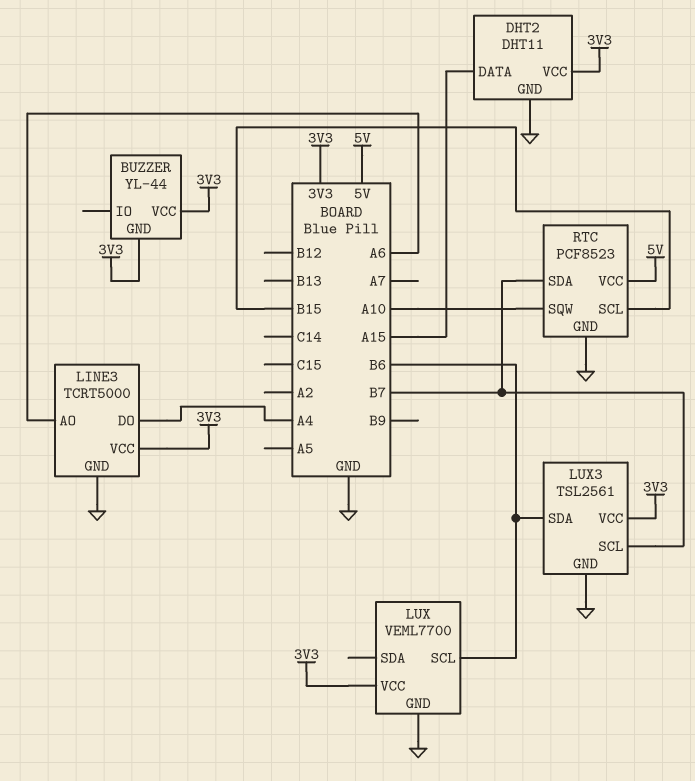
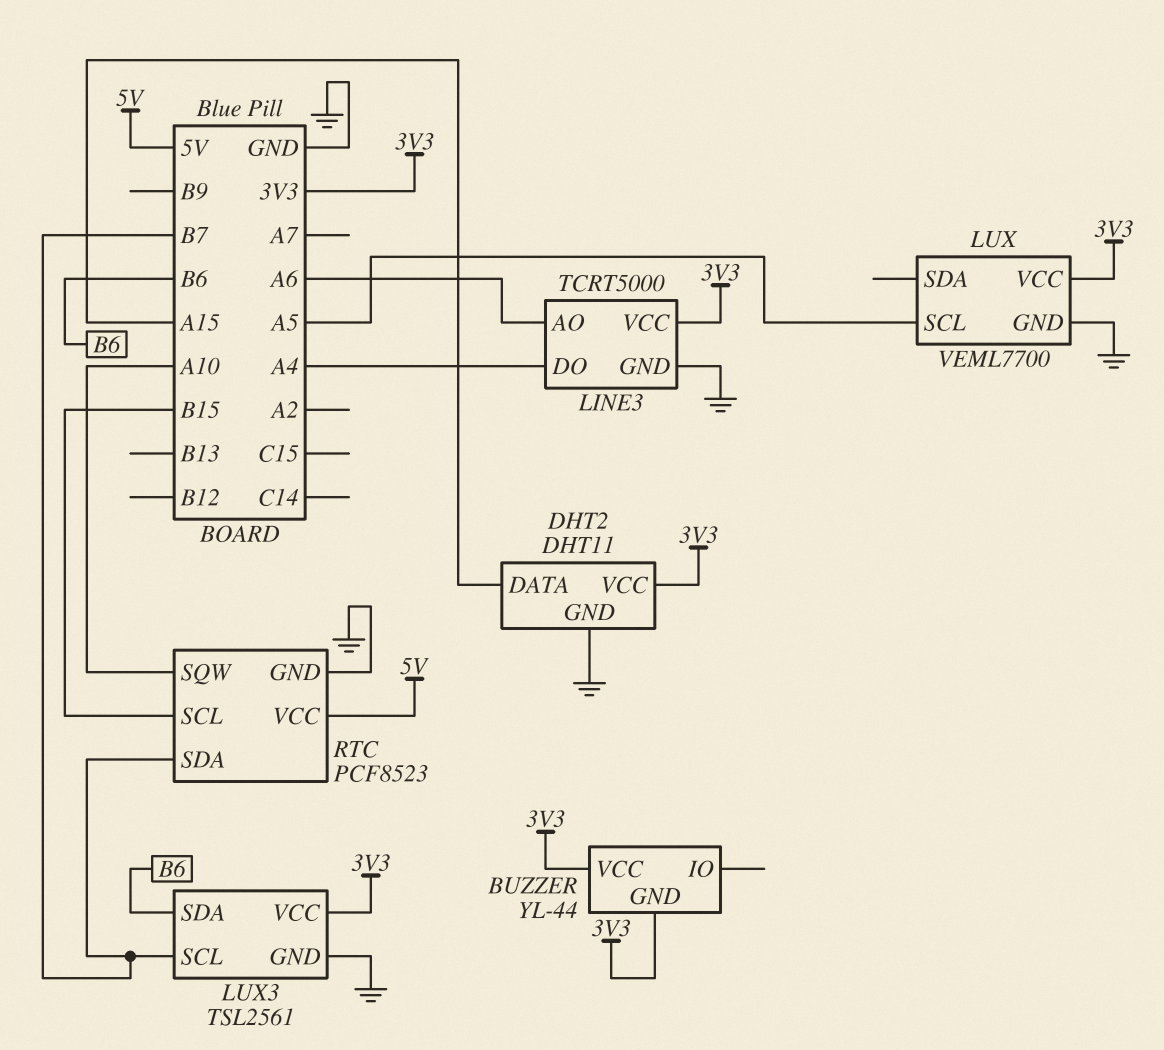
LUX pin SCL: B6 -> A5

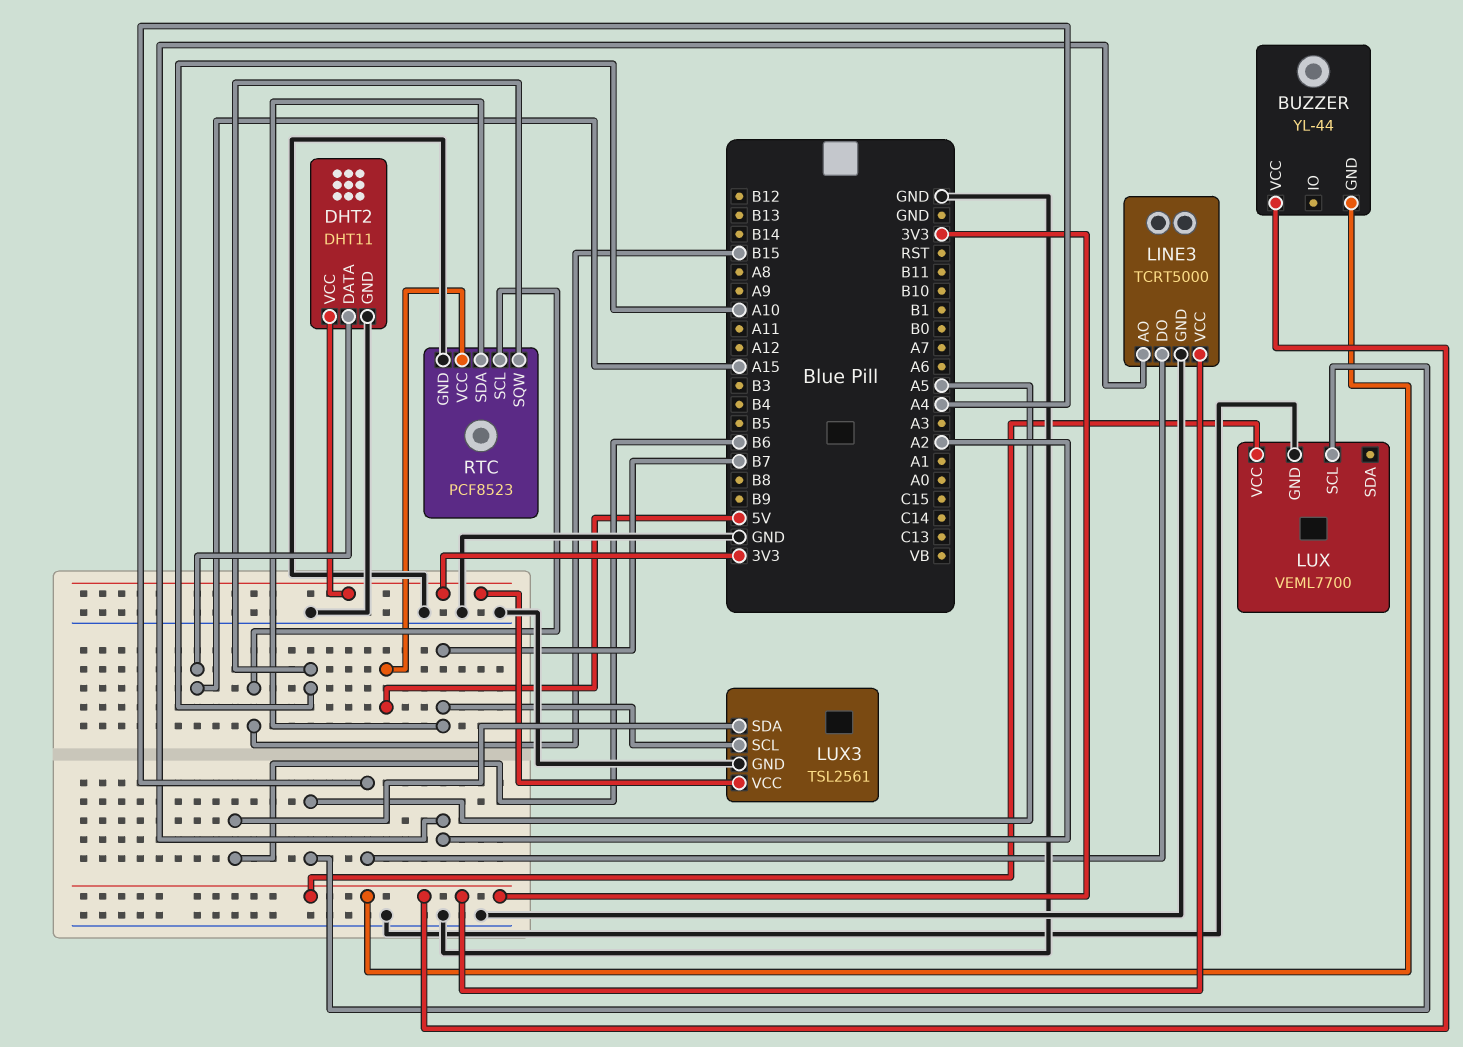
LINE3 pin AO: A6 -> A2

